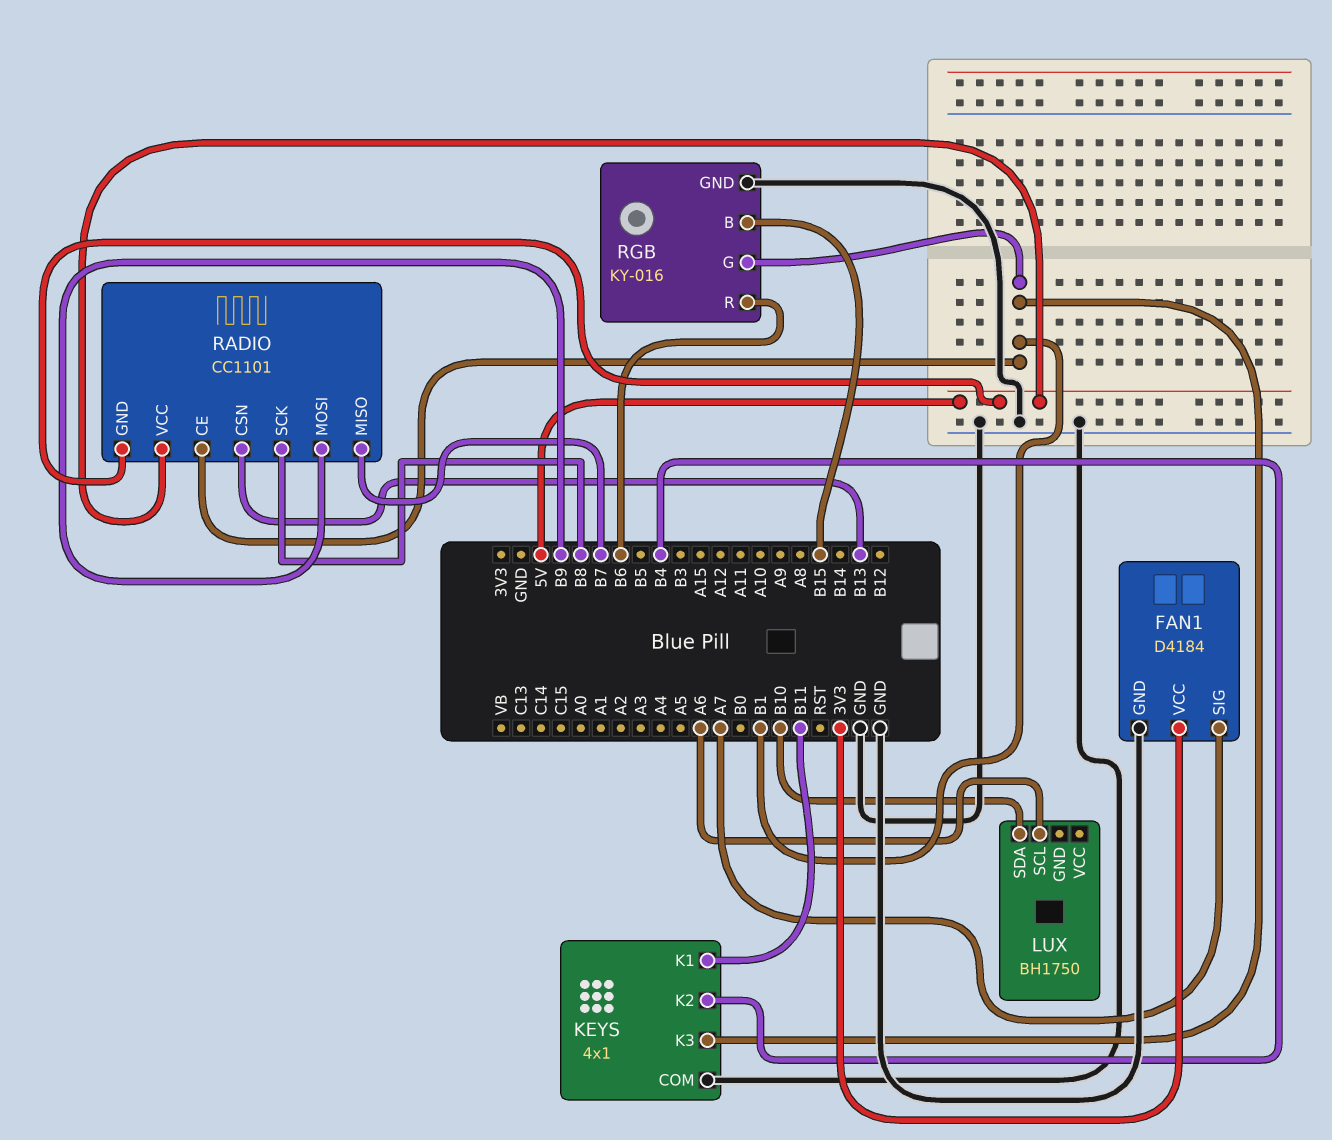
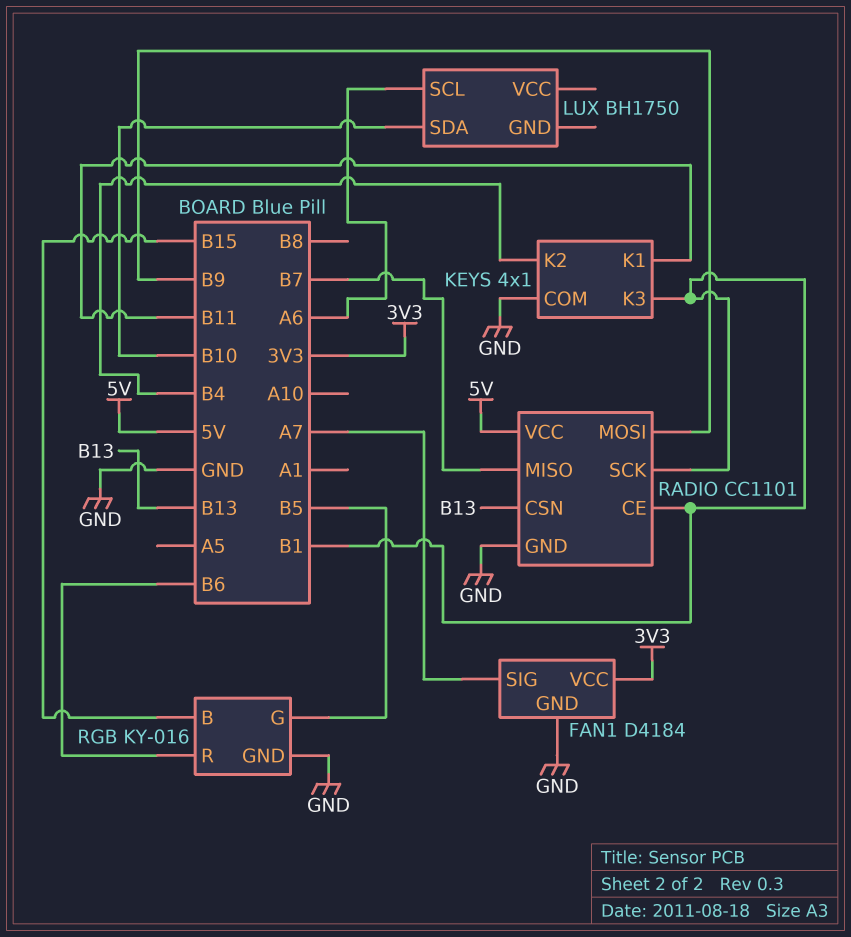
RADIO pin GND: 5V -> GND
RADIO pin SCK: B8 -> B1
RGB pin G: B1 -> B5

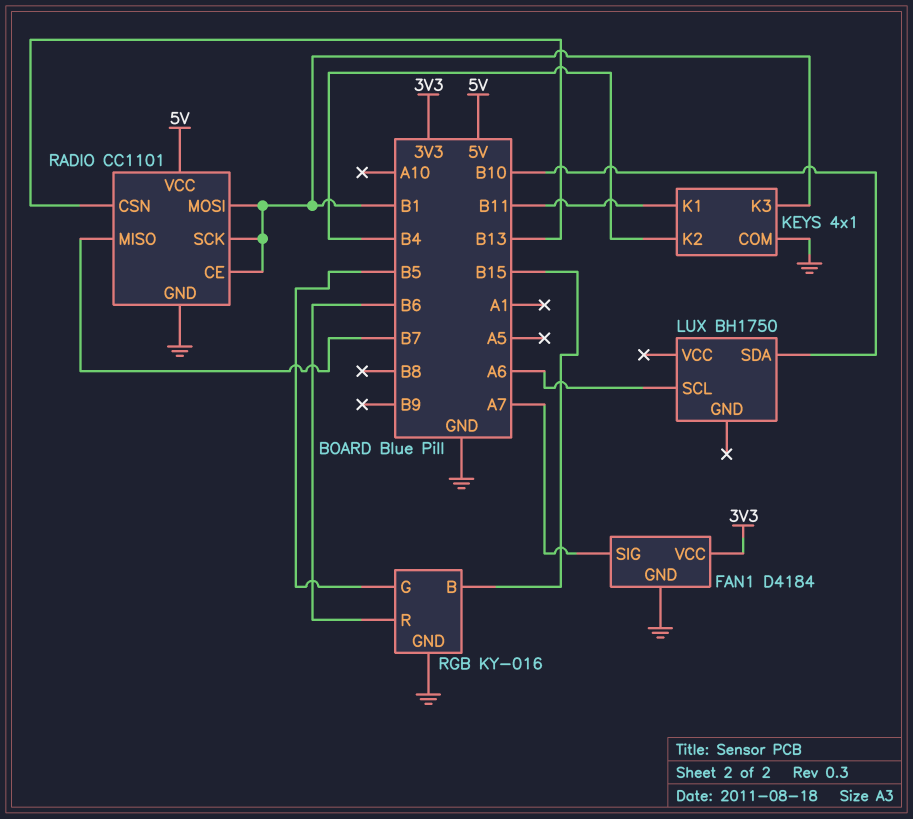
RADIO pin MOSI: B9 -> B1

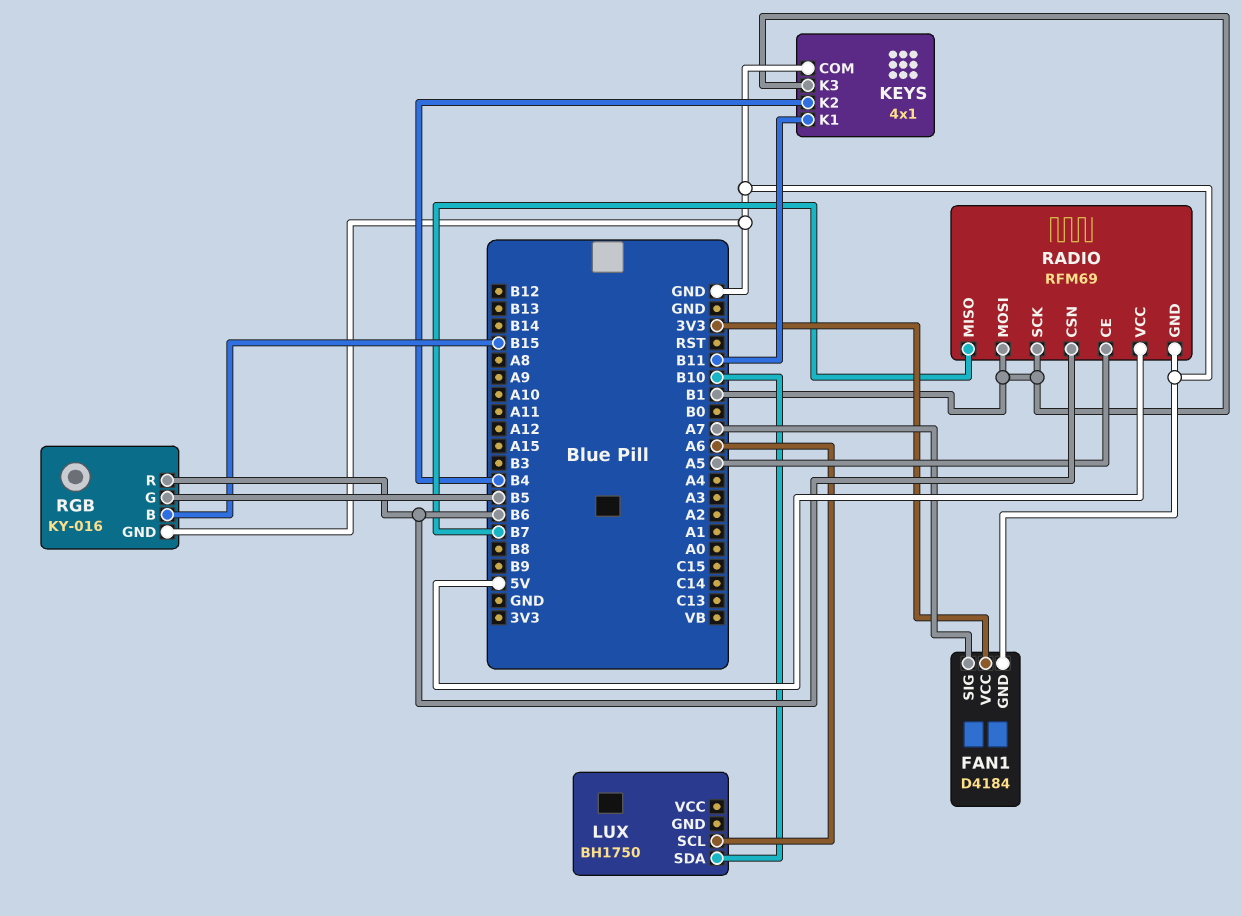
RADIO: CC1101 -> RFM69
RADIO pin CE: B1 -> A5
RADIO pin CSN: B13 -> B6

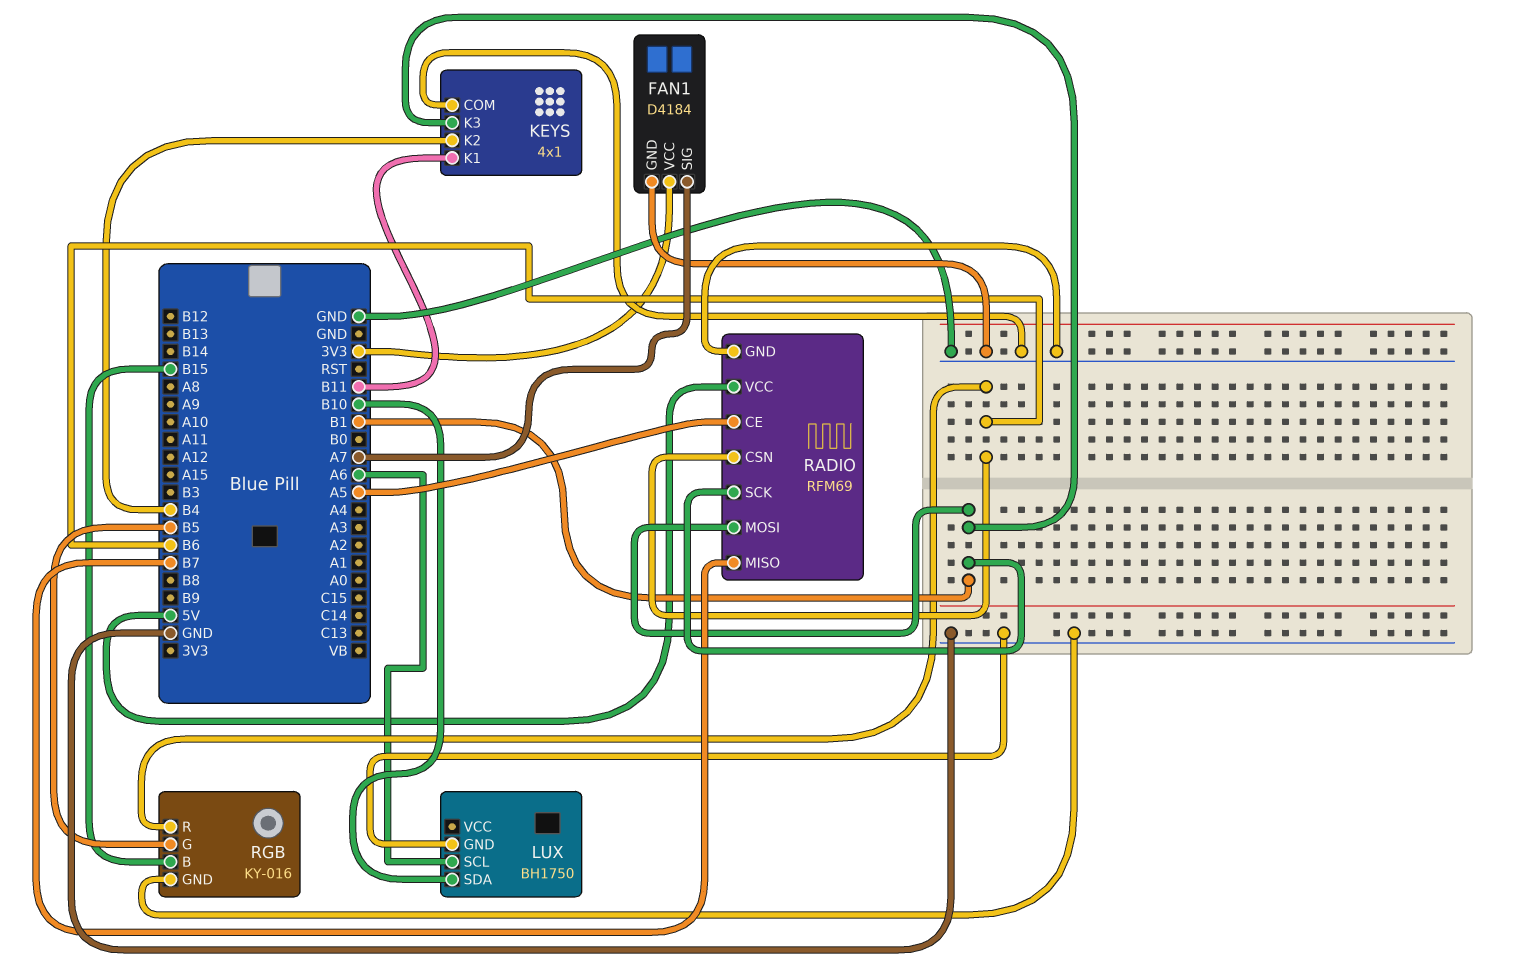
LUX pin GND: none -> GND

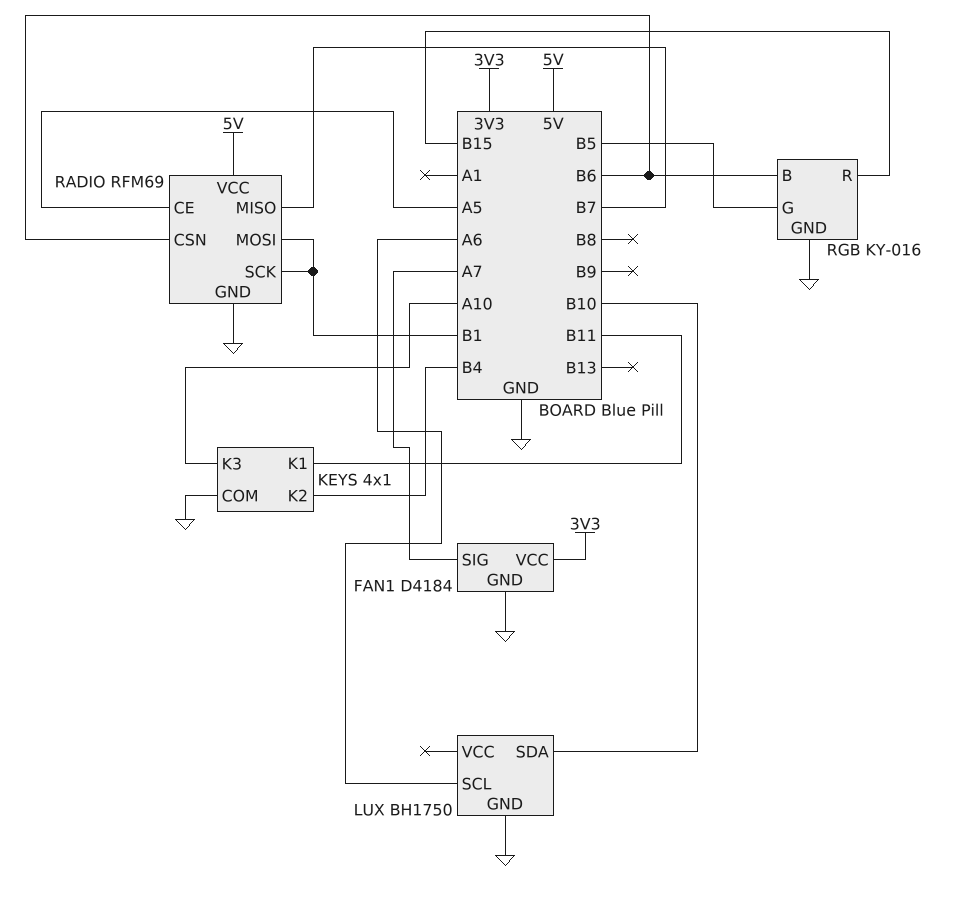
KEYS pin K3: B1 -> A10
RGB pin B: B15 -> B6
RGB pin R: B6 -> B15

